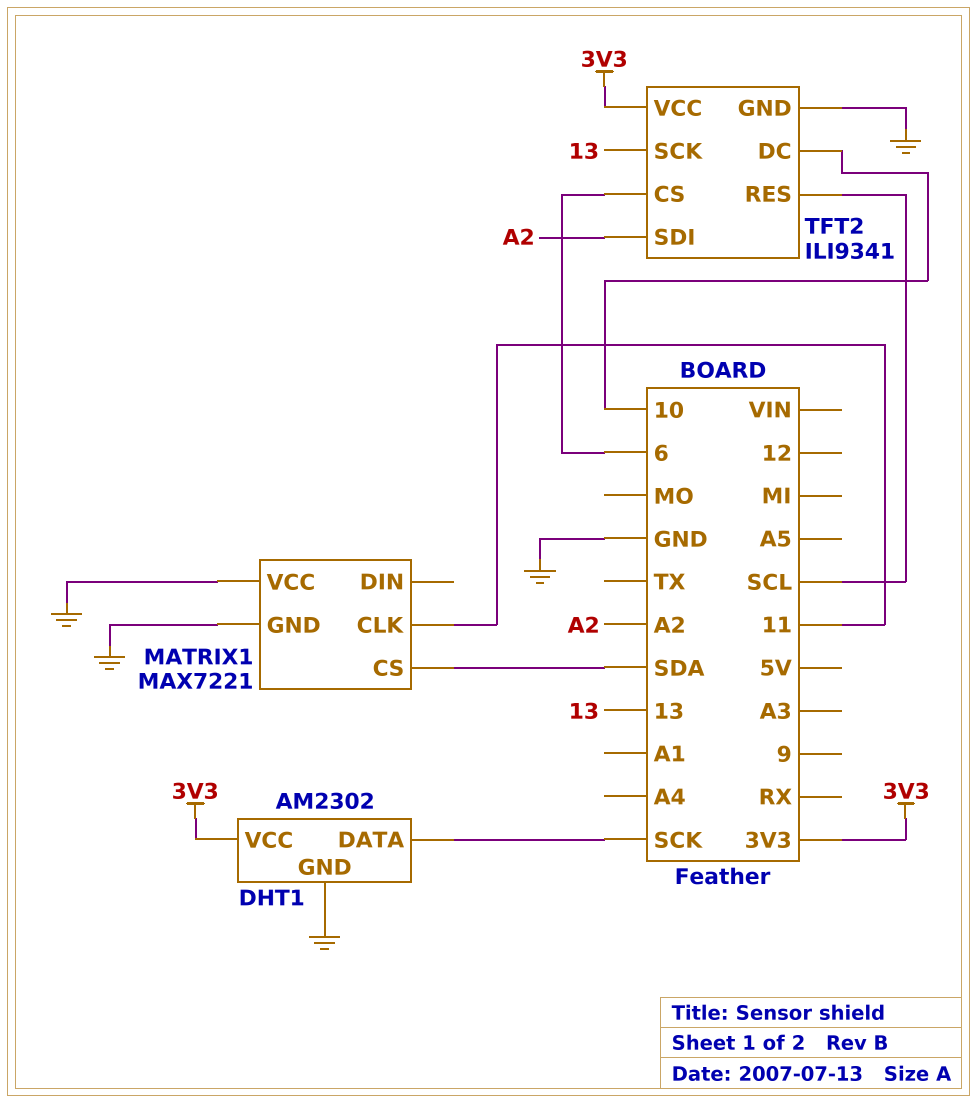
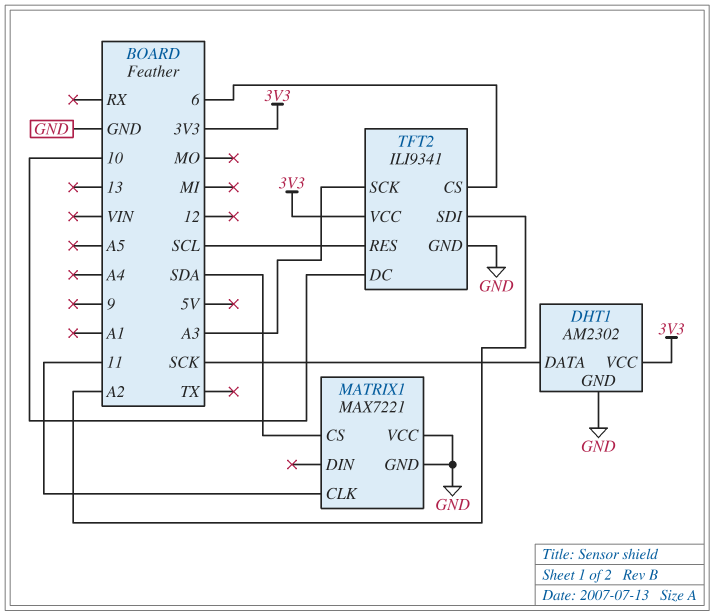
TFT2 pin SCK: 13 -> A3

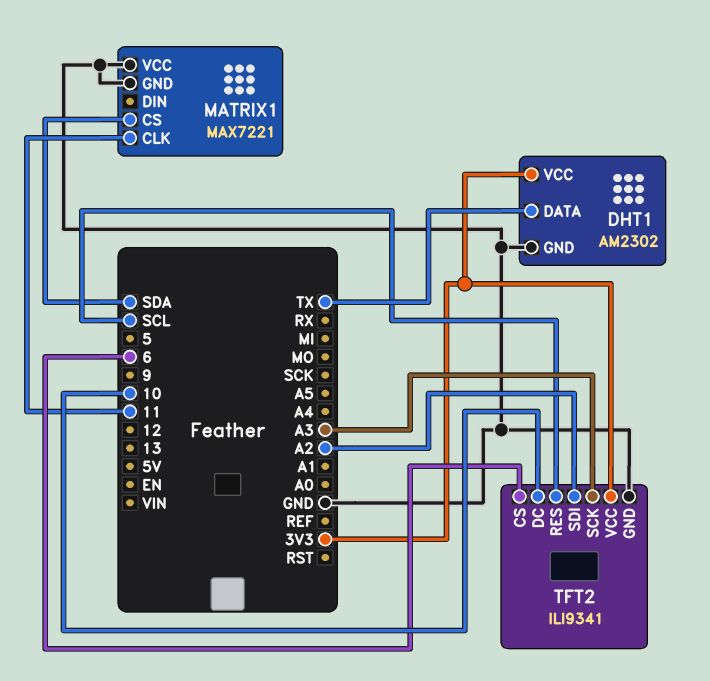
DHT1 pin DATA: SCK -> TX

